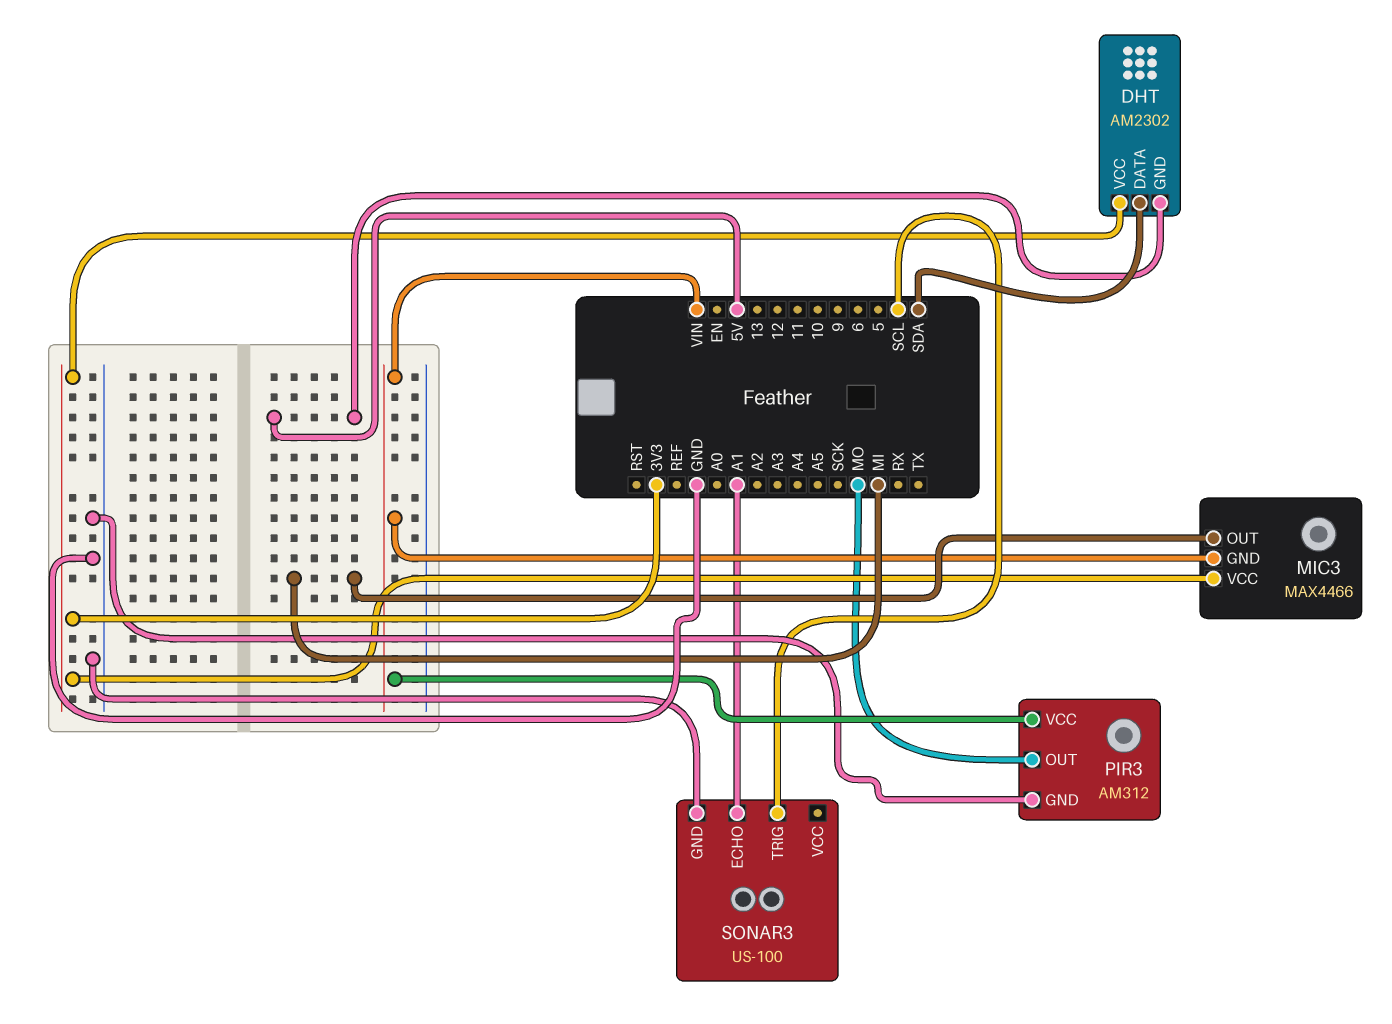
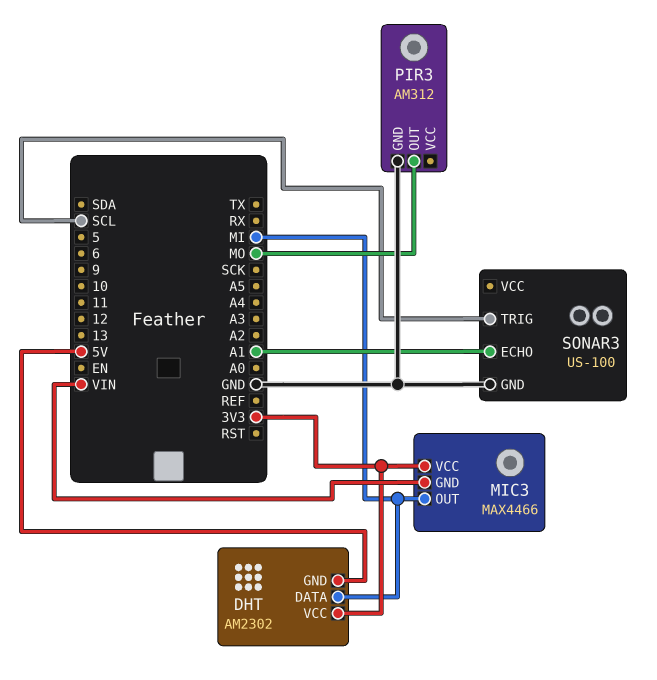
DHT pin DATA: SDA -> MI
PIR3 pin VCC: VIN -> none

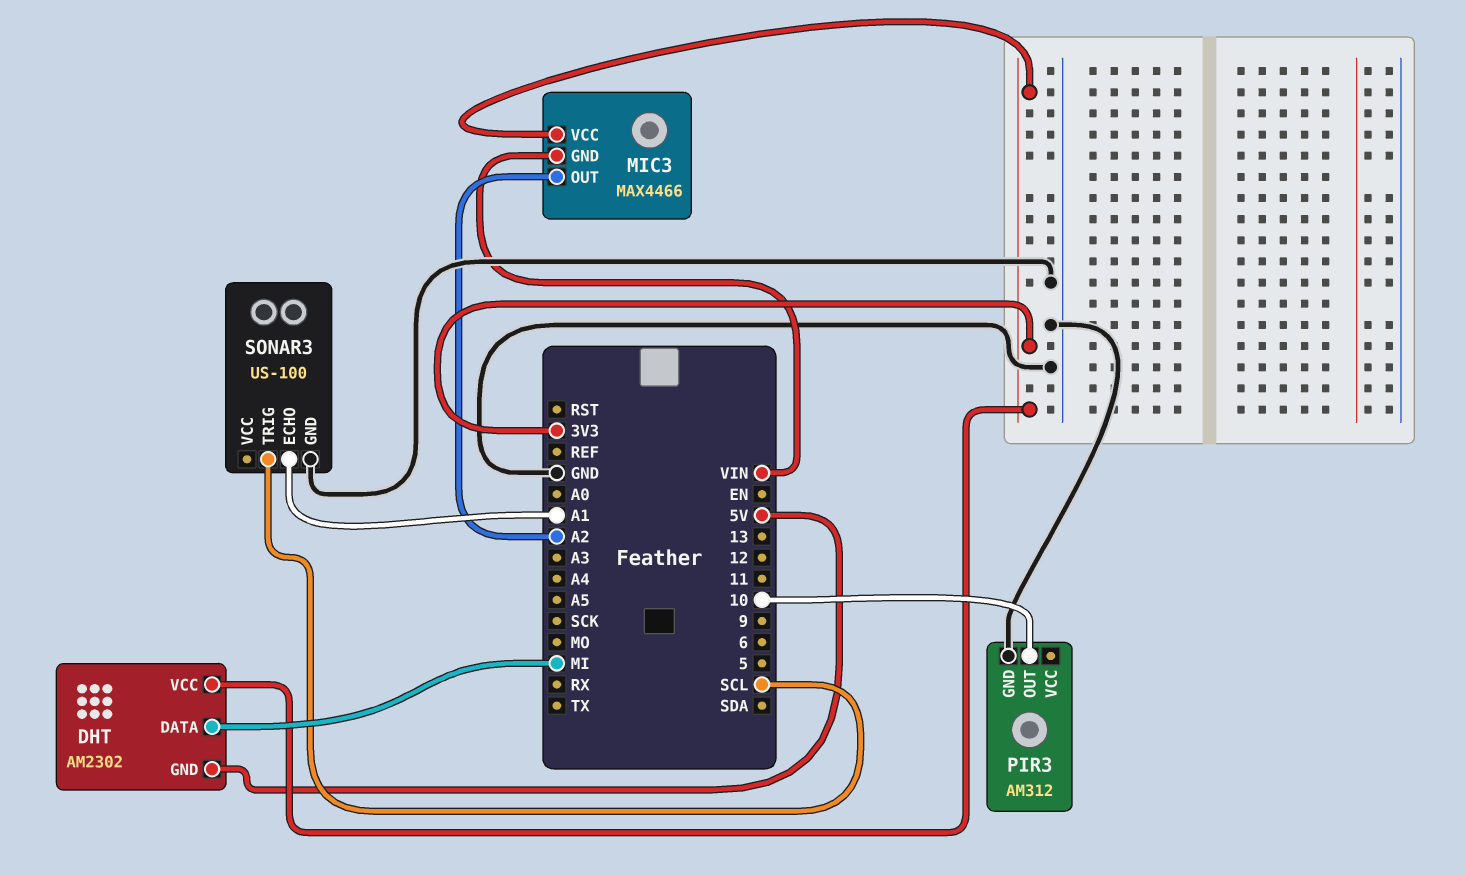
MIC3 pin OUT: MI -> A2
PIR3 pin OUT: MO -> 10

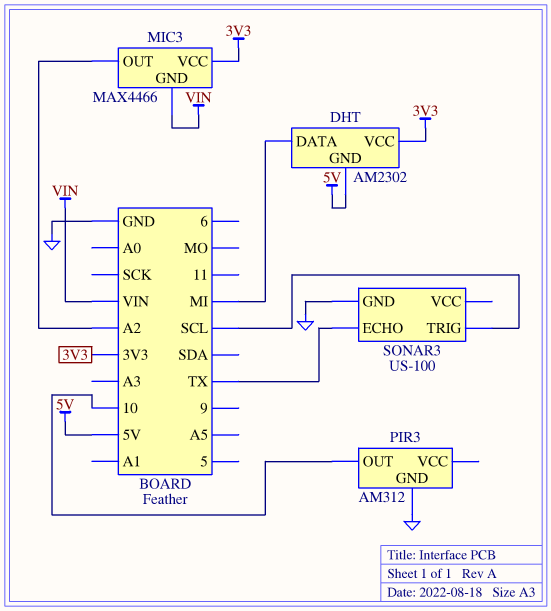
SONAR3 pin ECHO: A1 -> TX

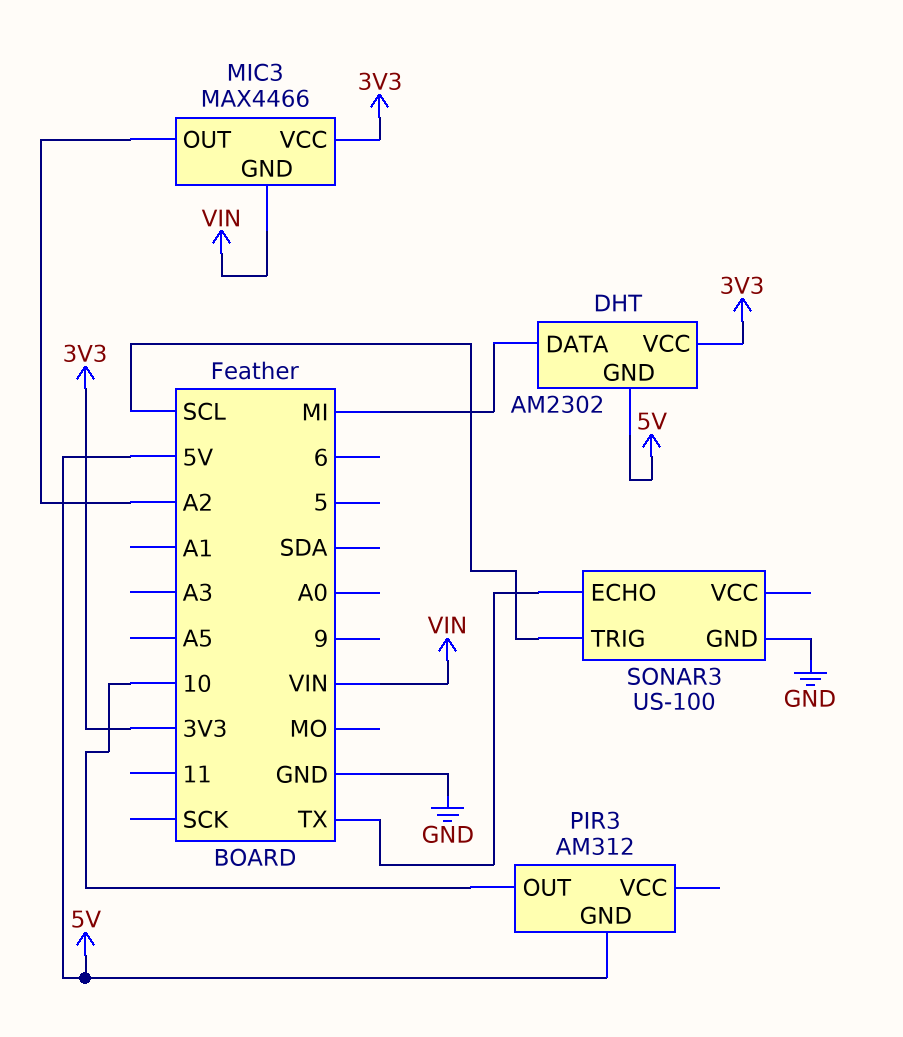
PIR3 pin GND: GND -> 5V

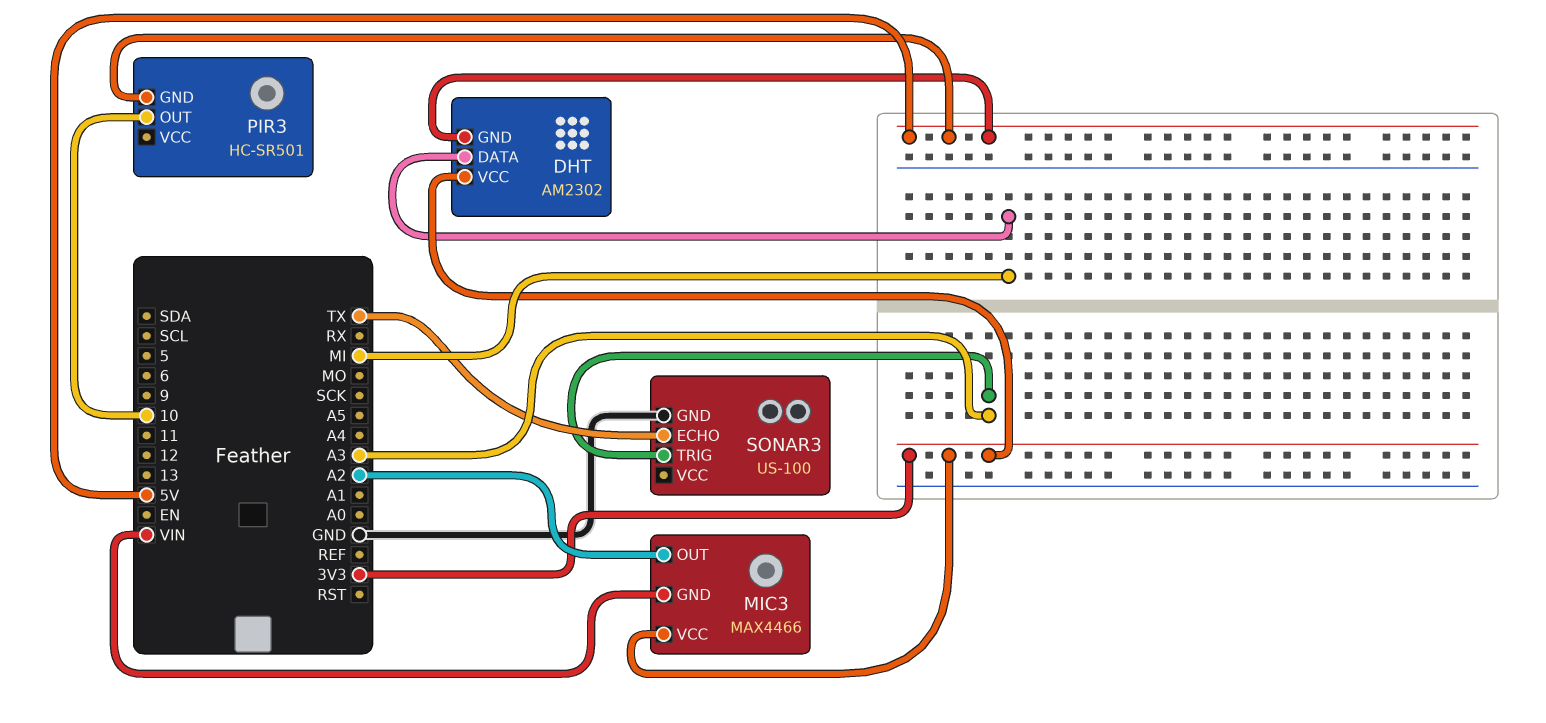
PIR3: AM312 -> HC-SR501
SONAR3 pin TRIG: SCL -> A3

